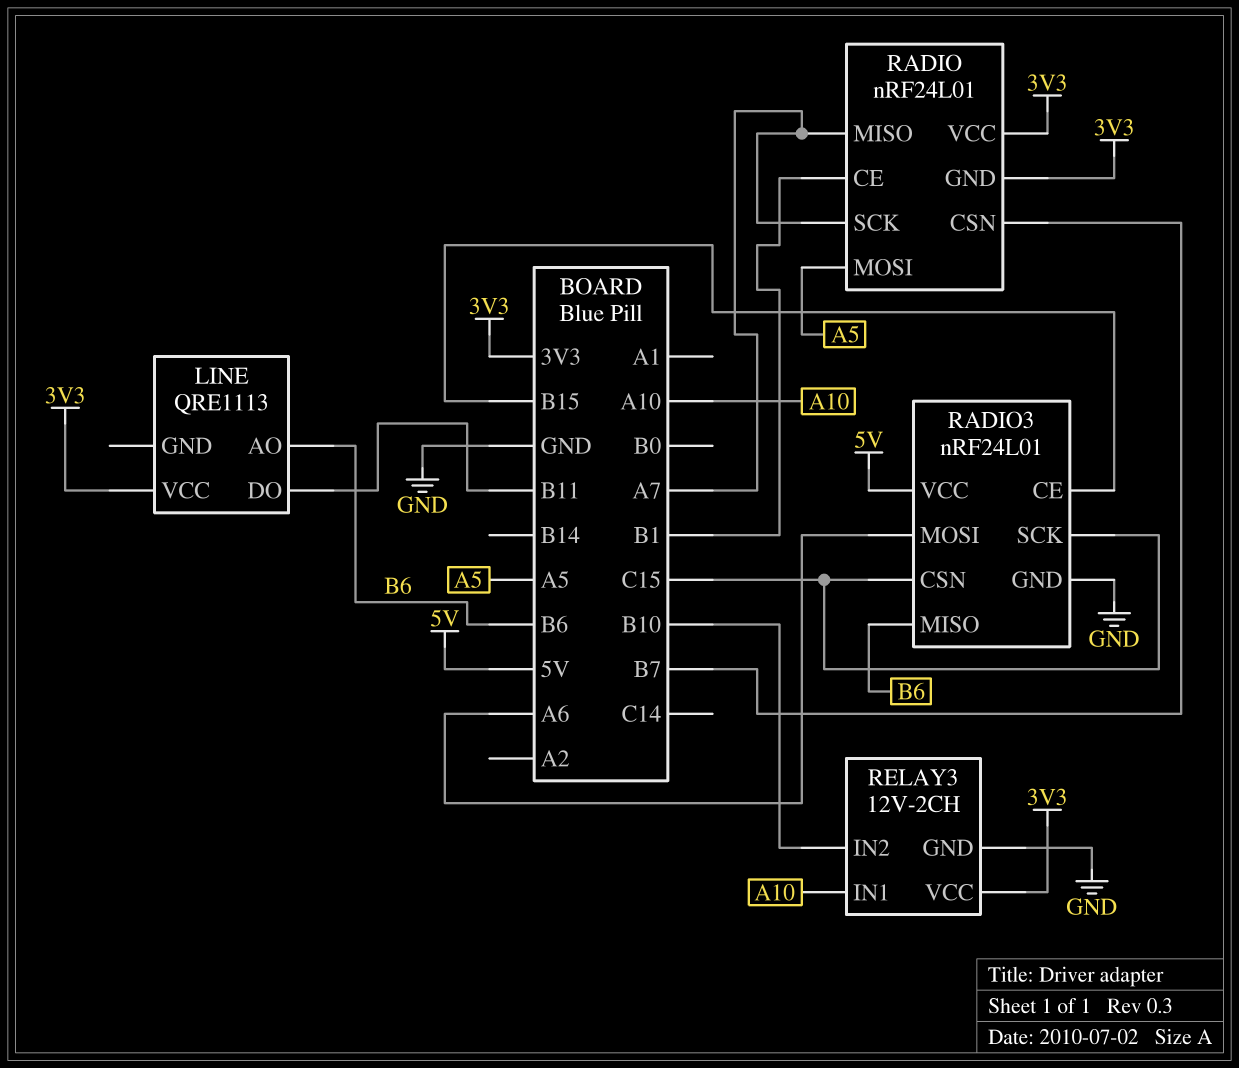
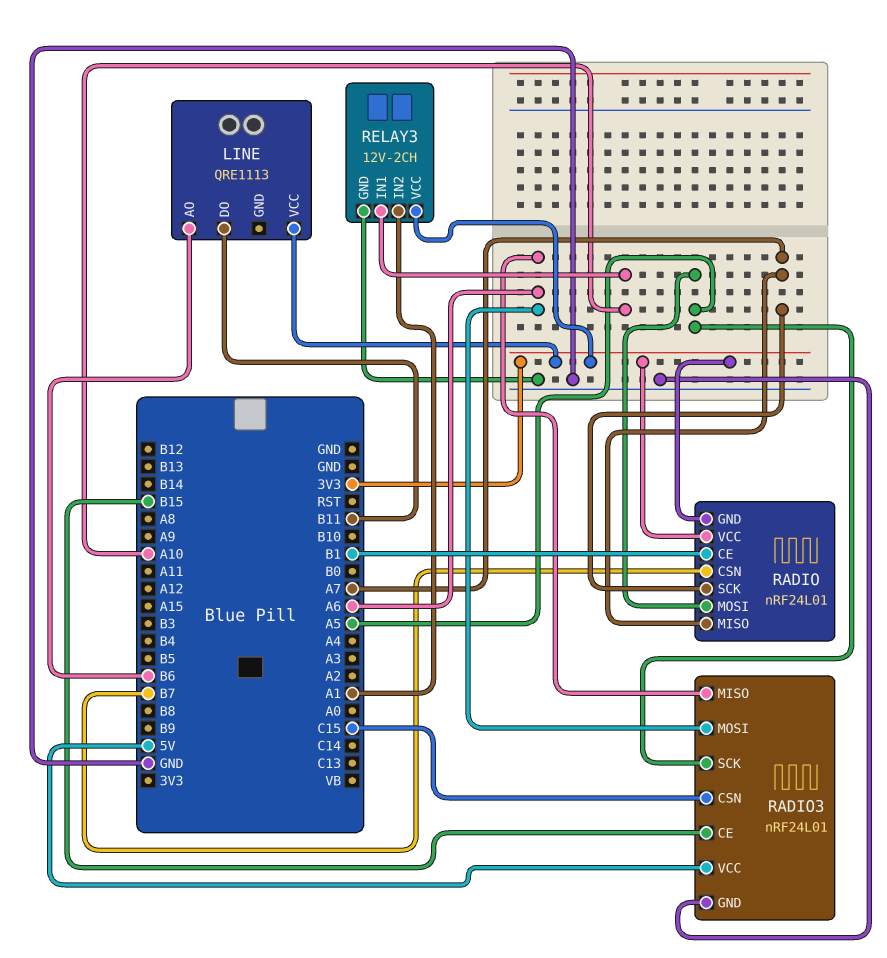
RADIO3 pin MISO: B6 -> A6
RADIO3 pin SCK: C15 -> A5
RELAY3 pin IN2: B10 -> A1

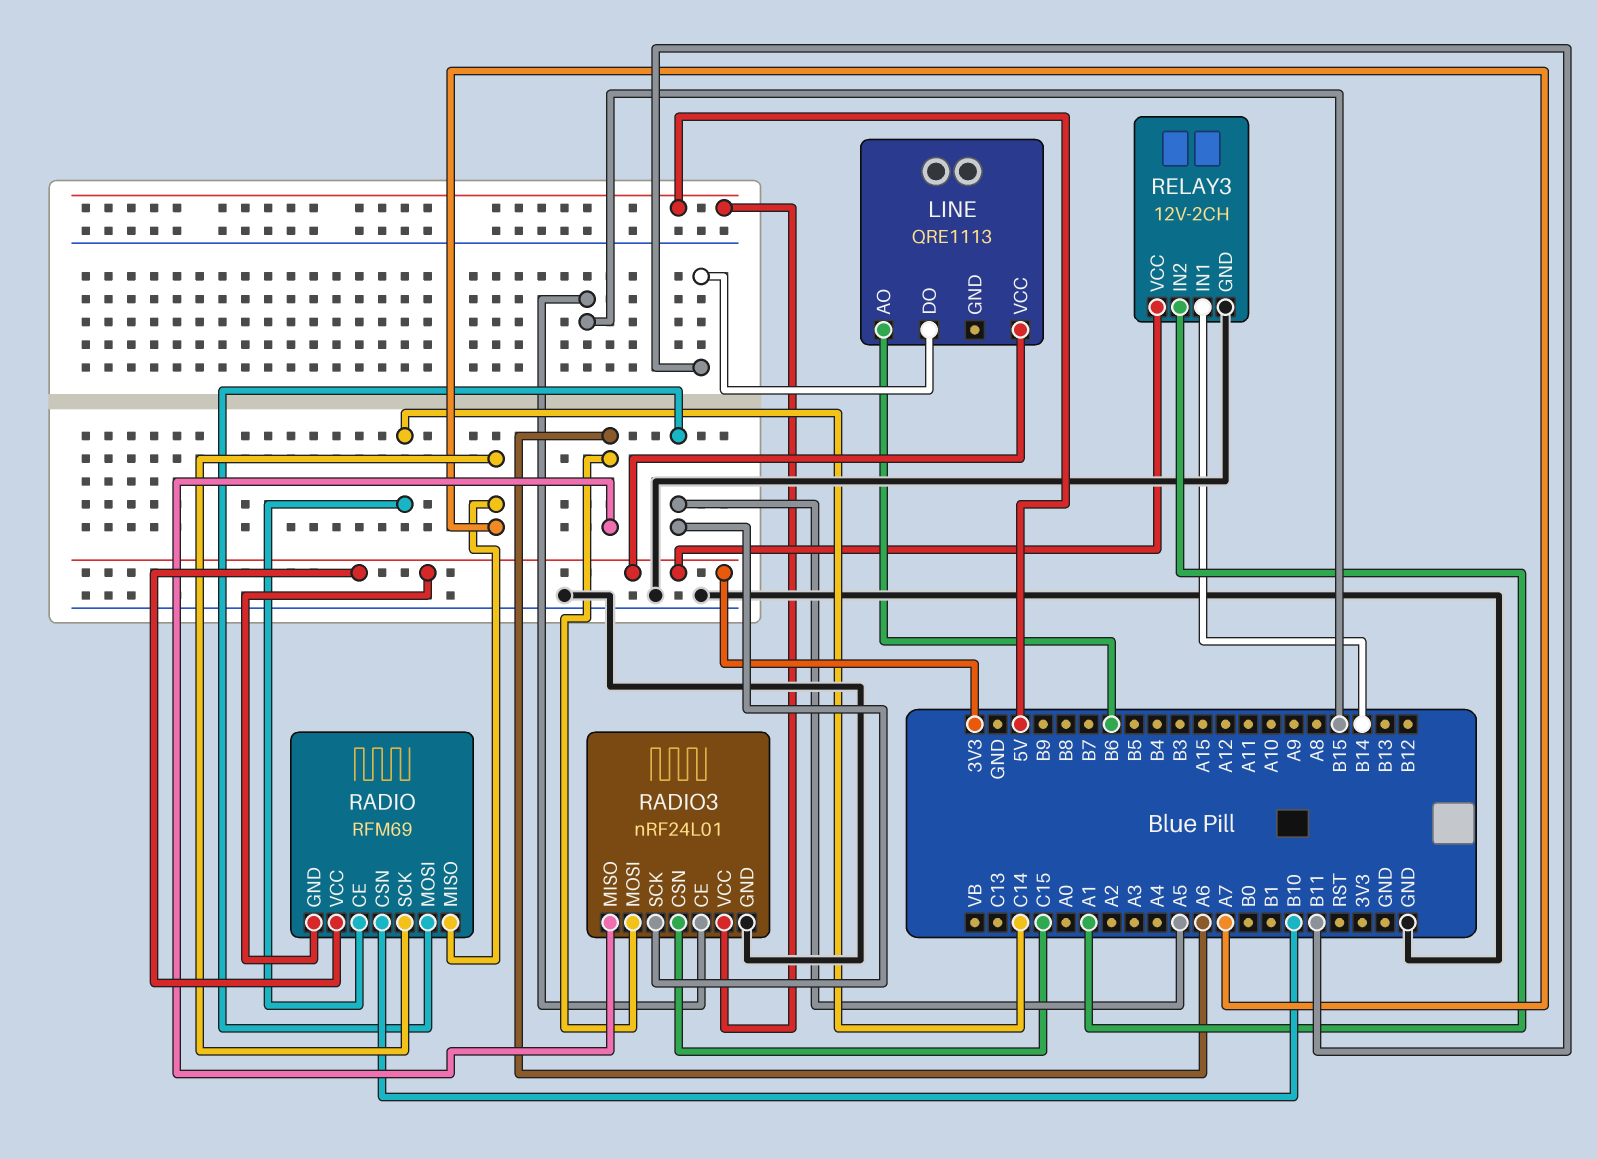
RADIO: nRF24L01 -> RFM69
RADIO pin CE: B1 -> C14
RADIO pin CSN: B7 -> B10
RELAY3 pin IN1: A10 -> B14

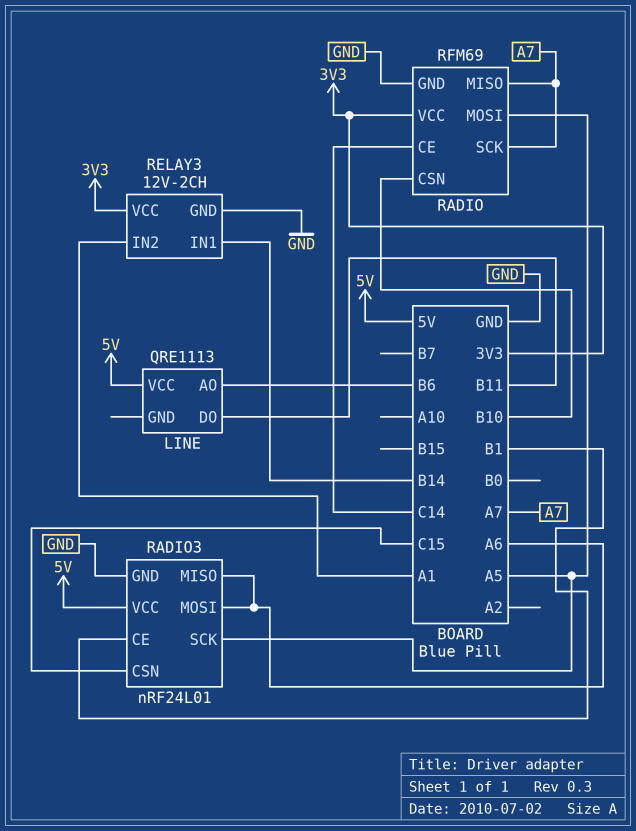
LINE pin VCC: 3V3 -> 5V
RADIO pin GND: 3V3 -> GND
RADIO3 pin CE: B15 -> B1

